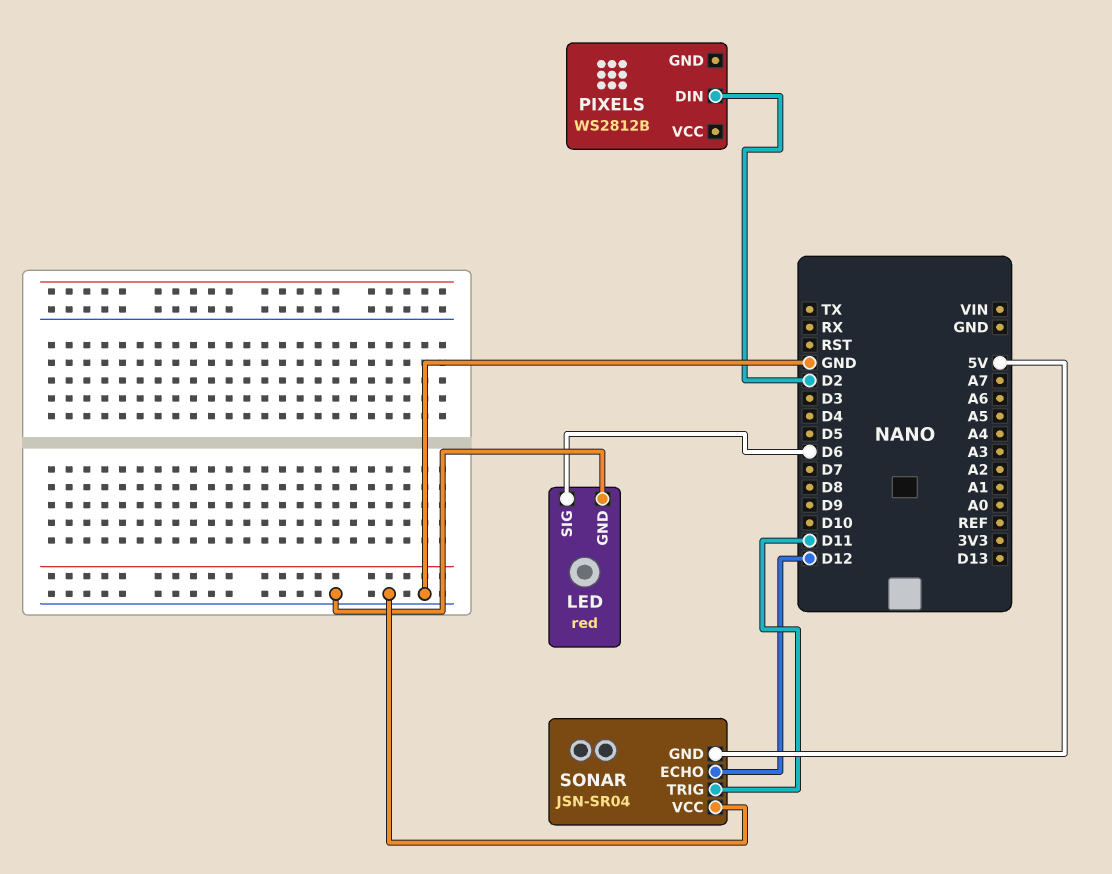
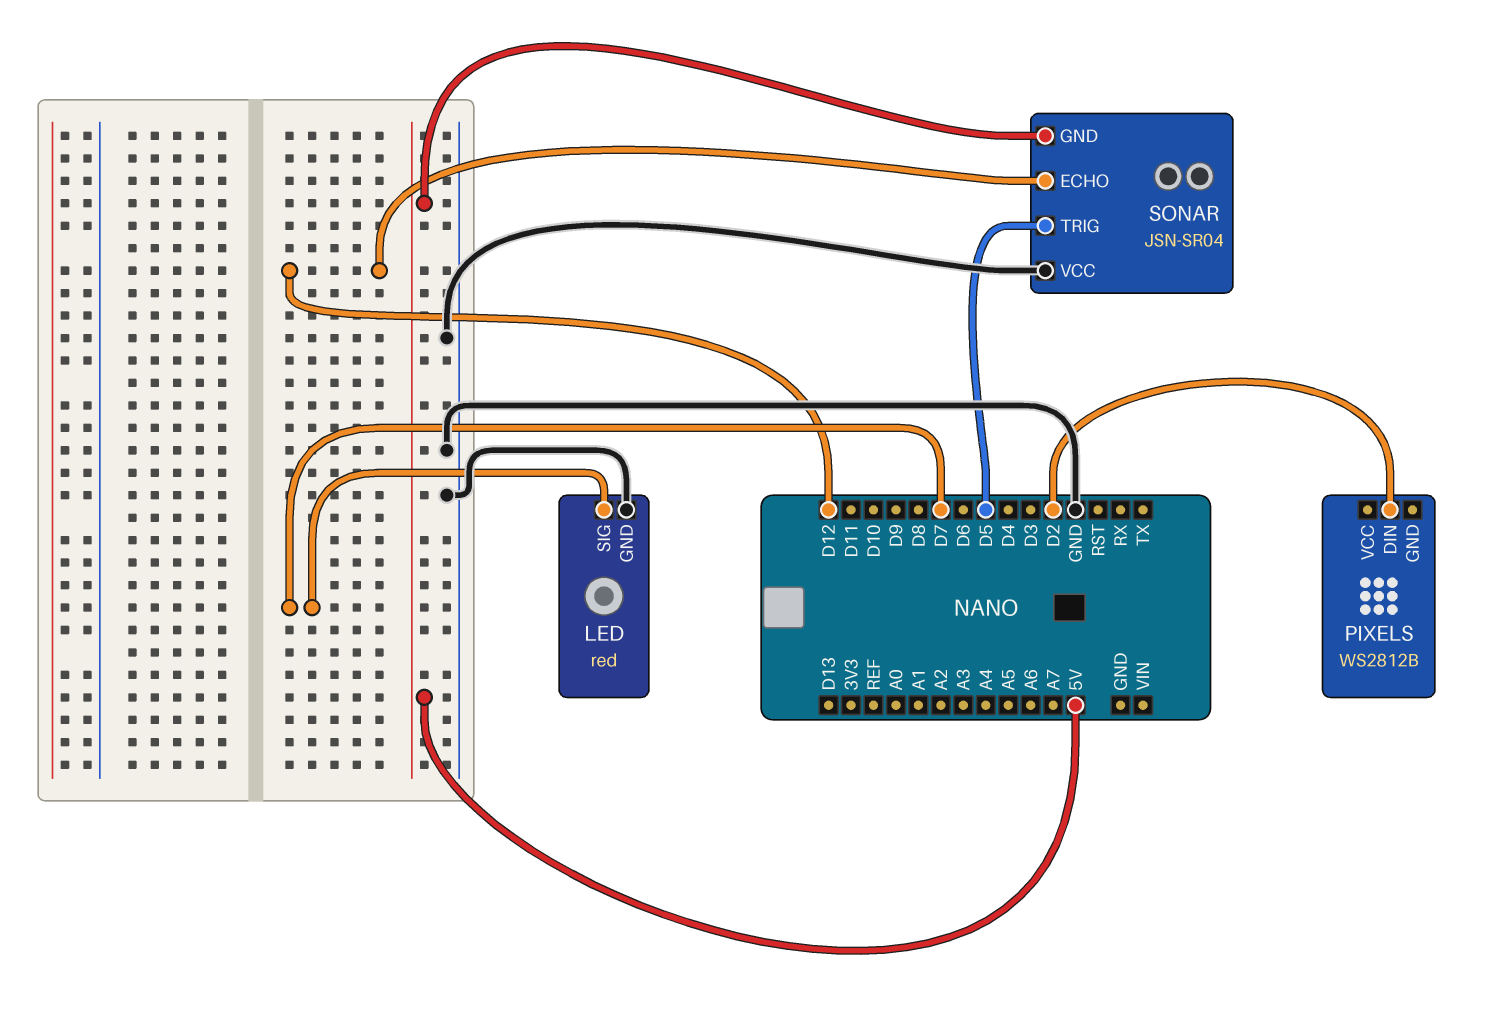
LED pin SIG: D6 -> D7
SONAR pin TRIG: D11 -> D5

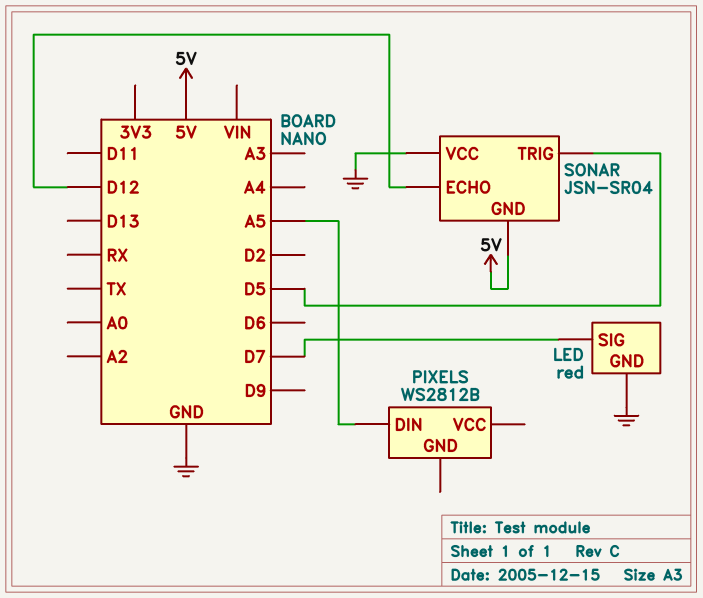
PIXELS pin DIN: D2 -> A5

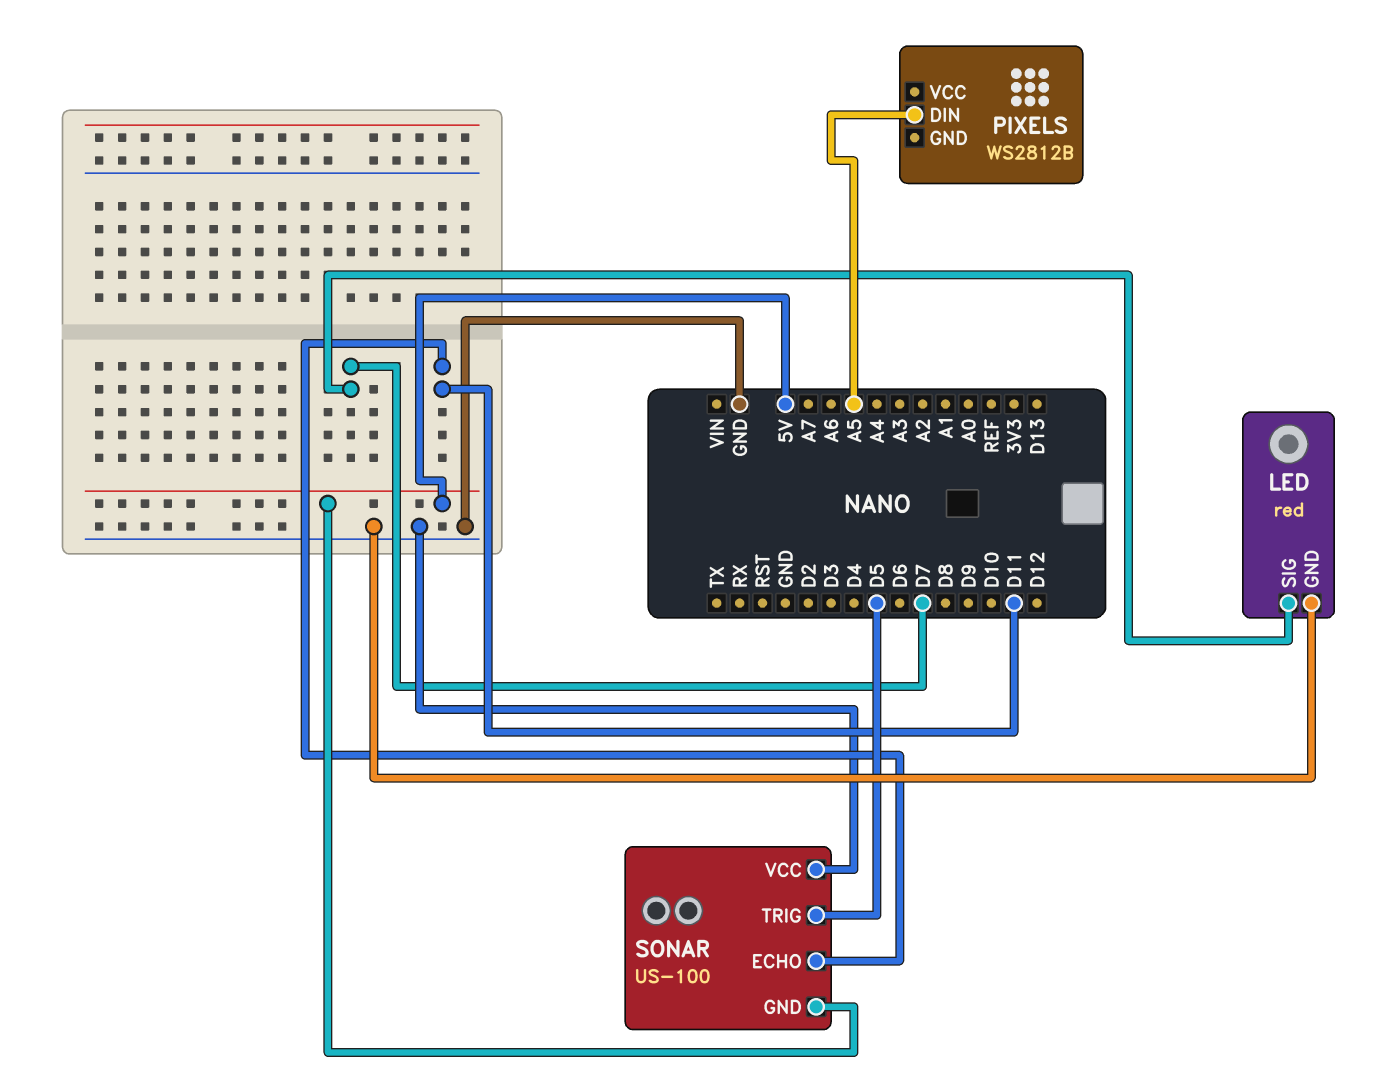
SONAR: JSN-SR04 -> US-100
SONAR pin ECHO: D12 -> D11

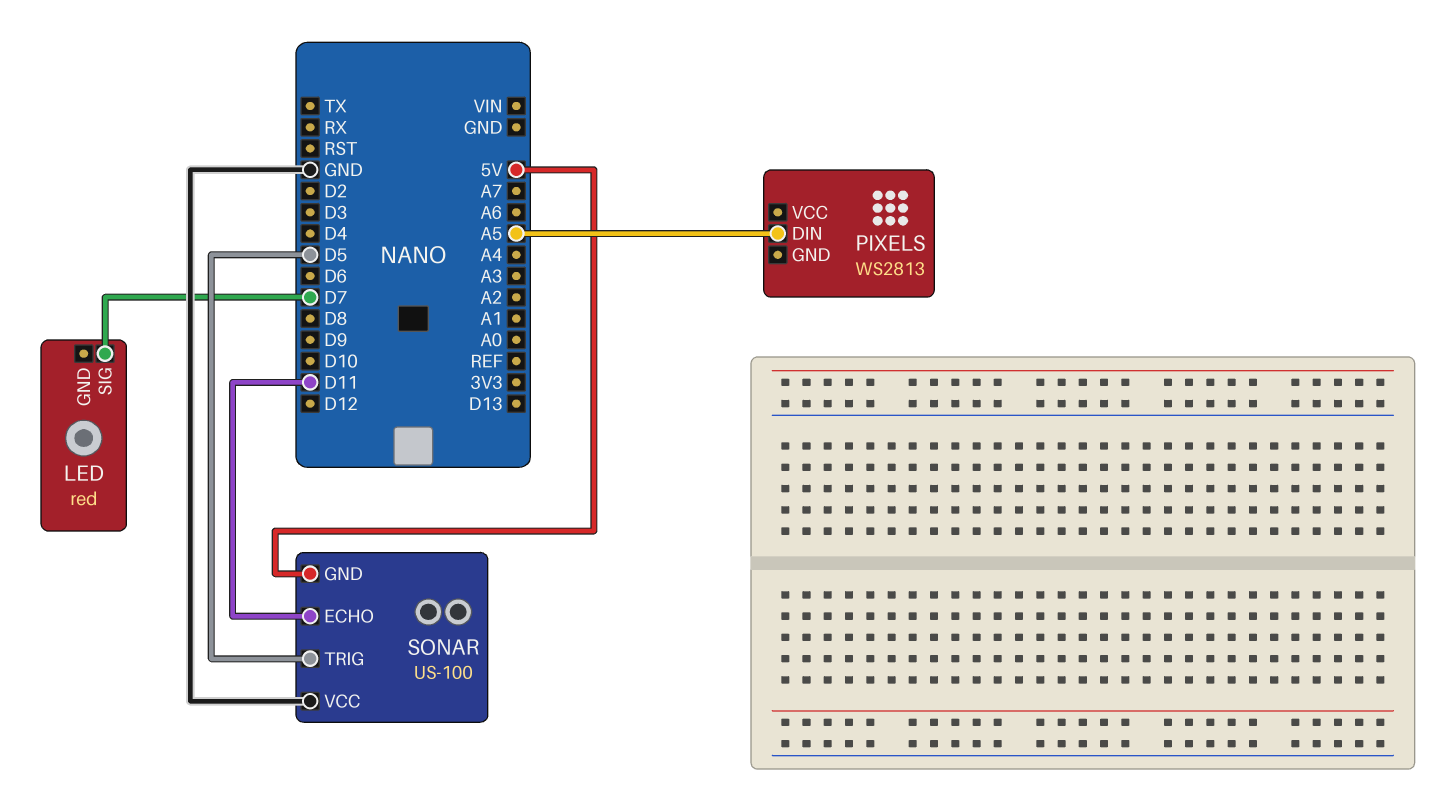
LED pin GND: GND -> none
PIXELS: WS2812B -> WS2813

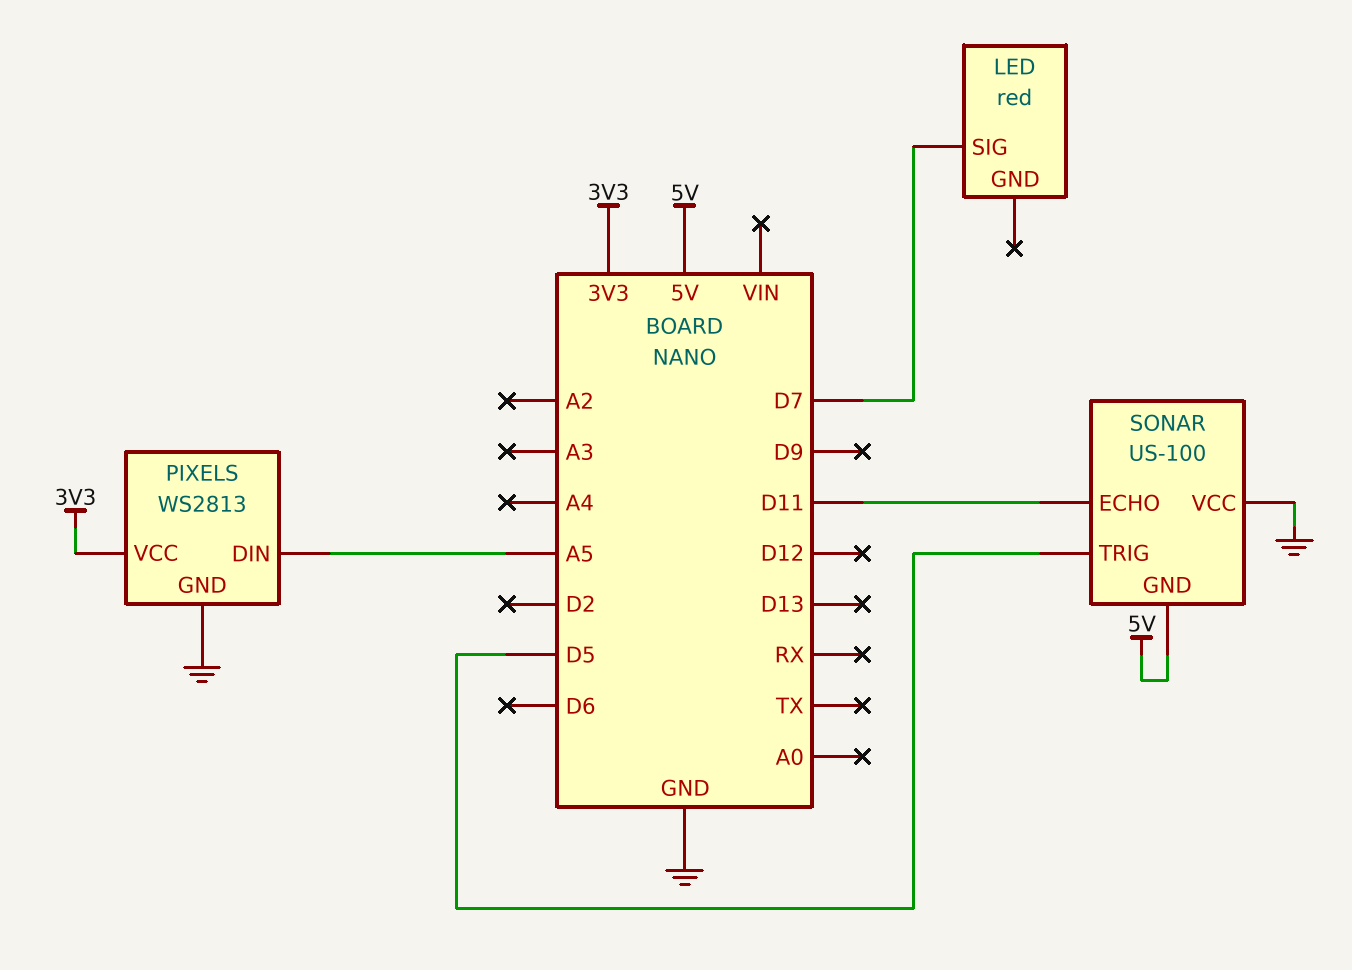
PIXELS pin GND: none -> GND
PIXELS pin VCC: none -> 3V3

